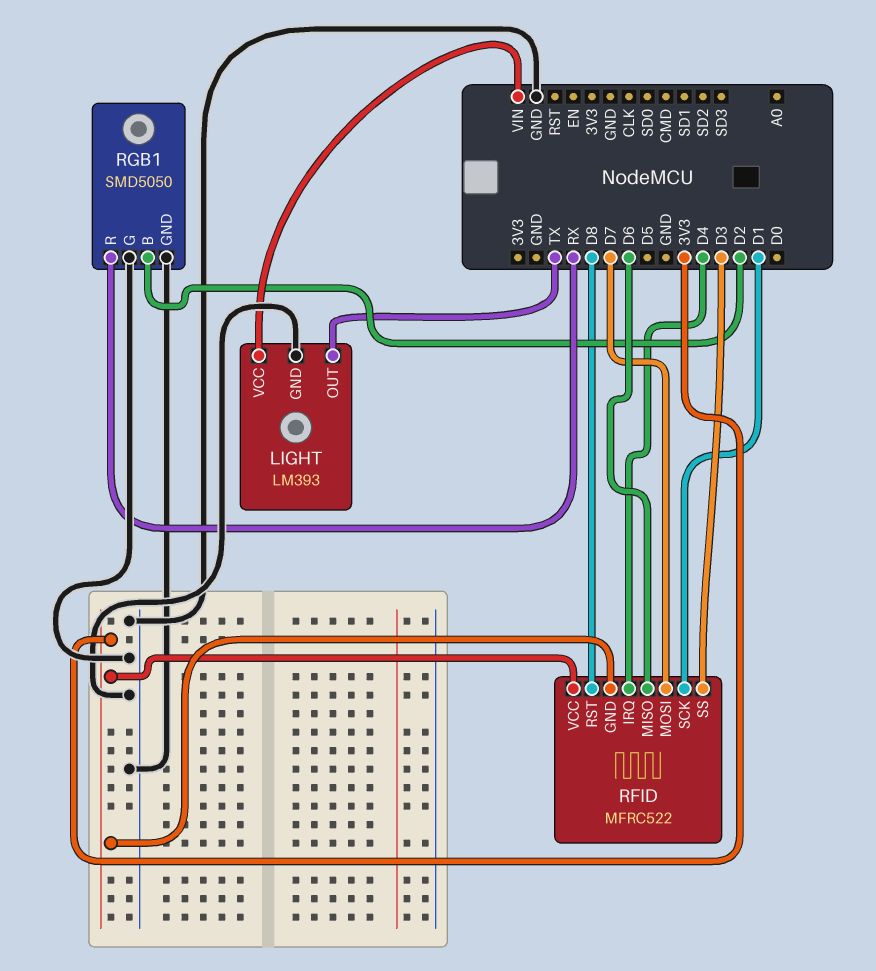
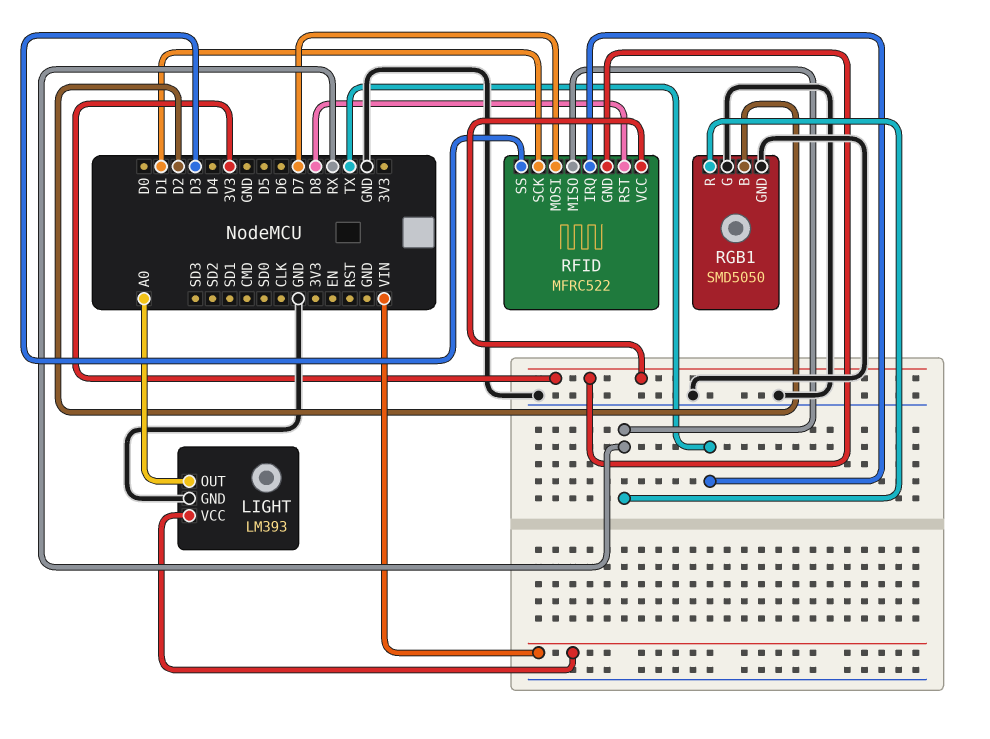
LIGHT pin OUT: TX -> A0
RFID pin IRQ: D4 -> TX
RFID pin MISO: D6 -> RX

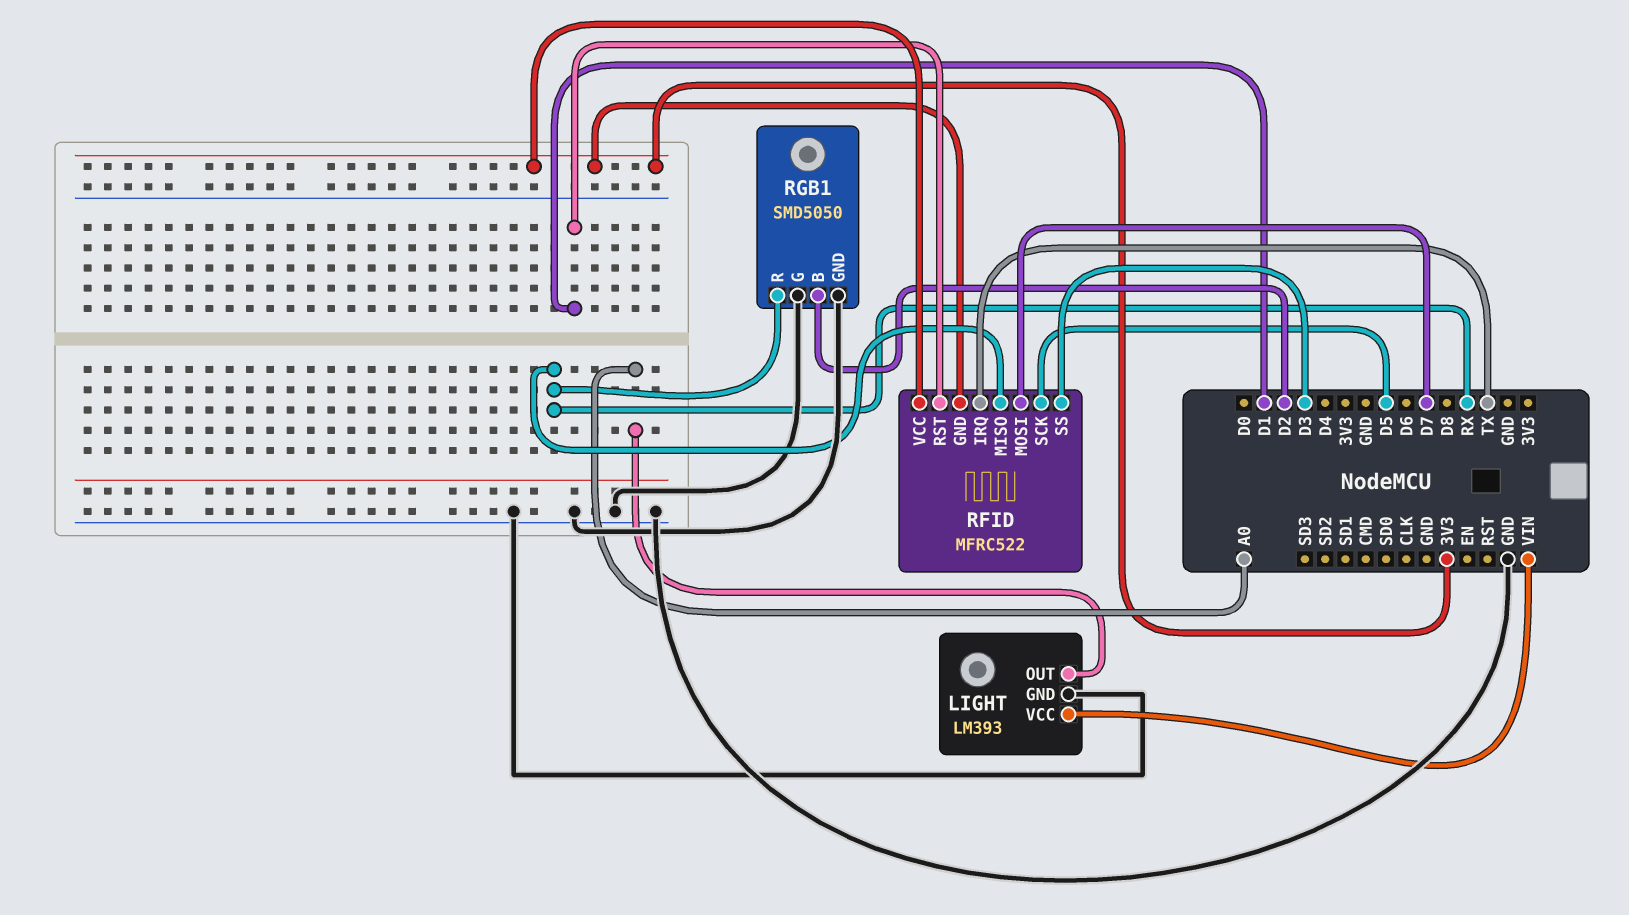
RFID pin RST: D8 -> D1
RFID pin SCK: D1 -> D5

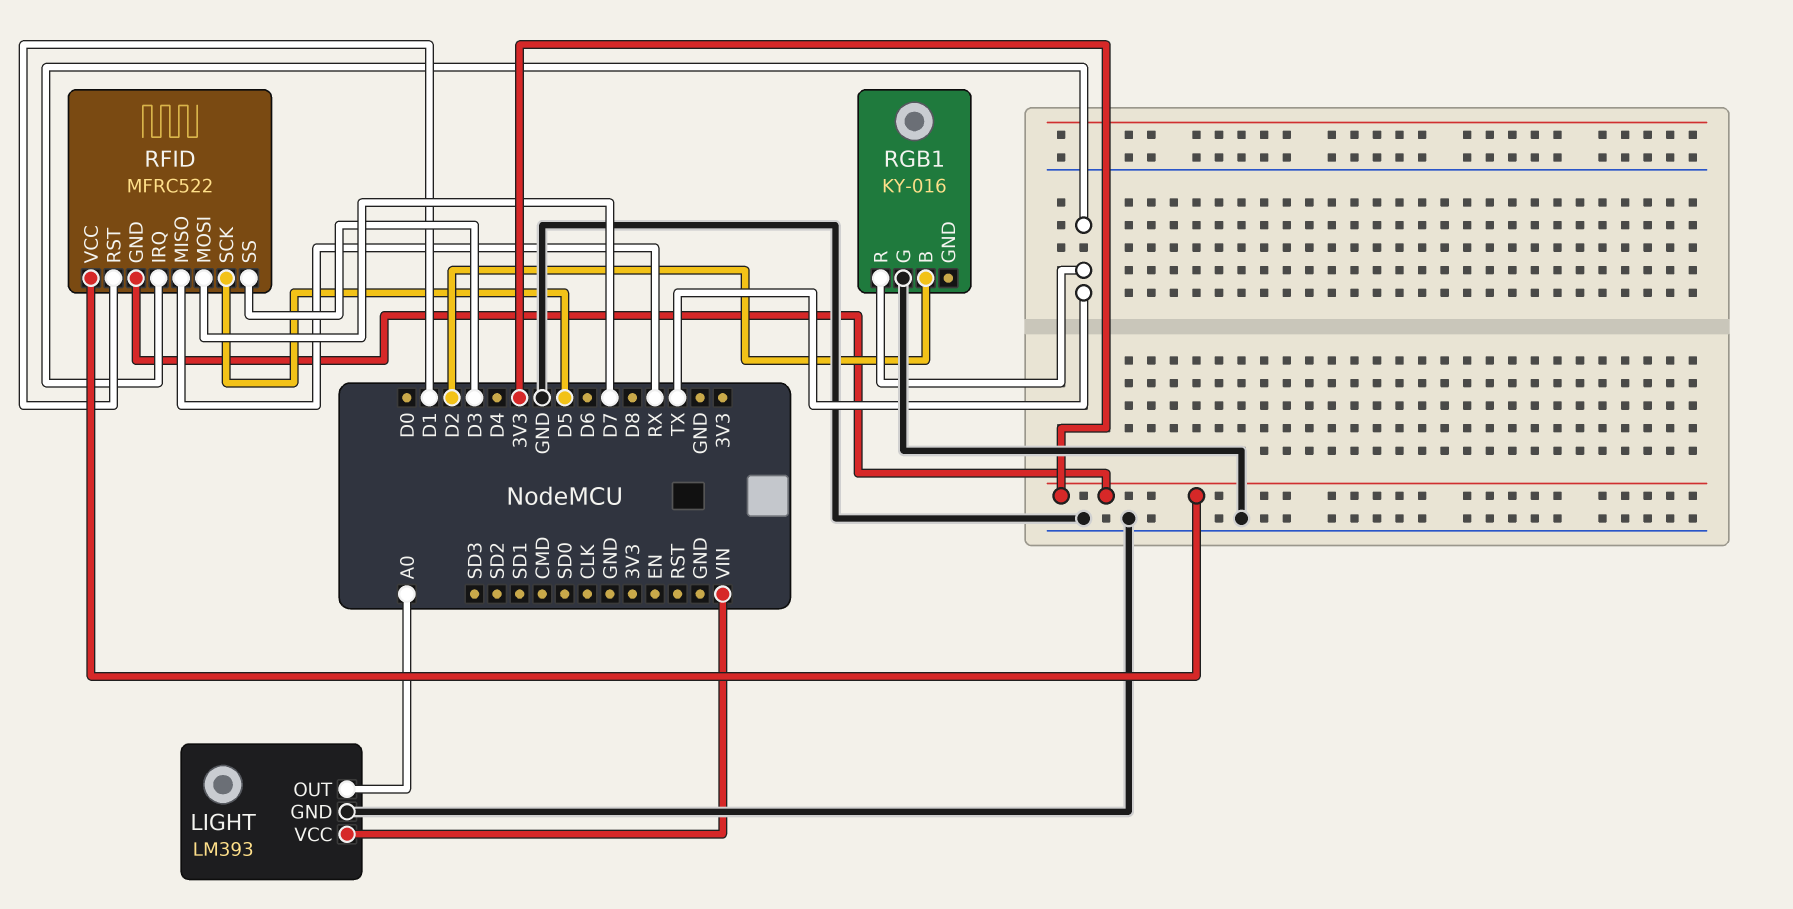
RGB1: SMD5050 -> KY-016
RGB1 pin GND: GND -> none
RGB1 pin R: RX -> TX

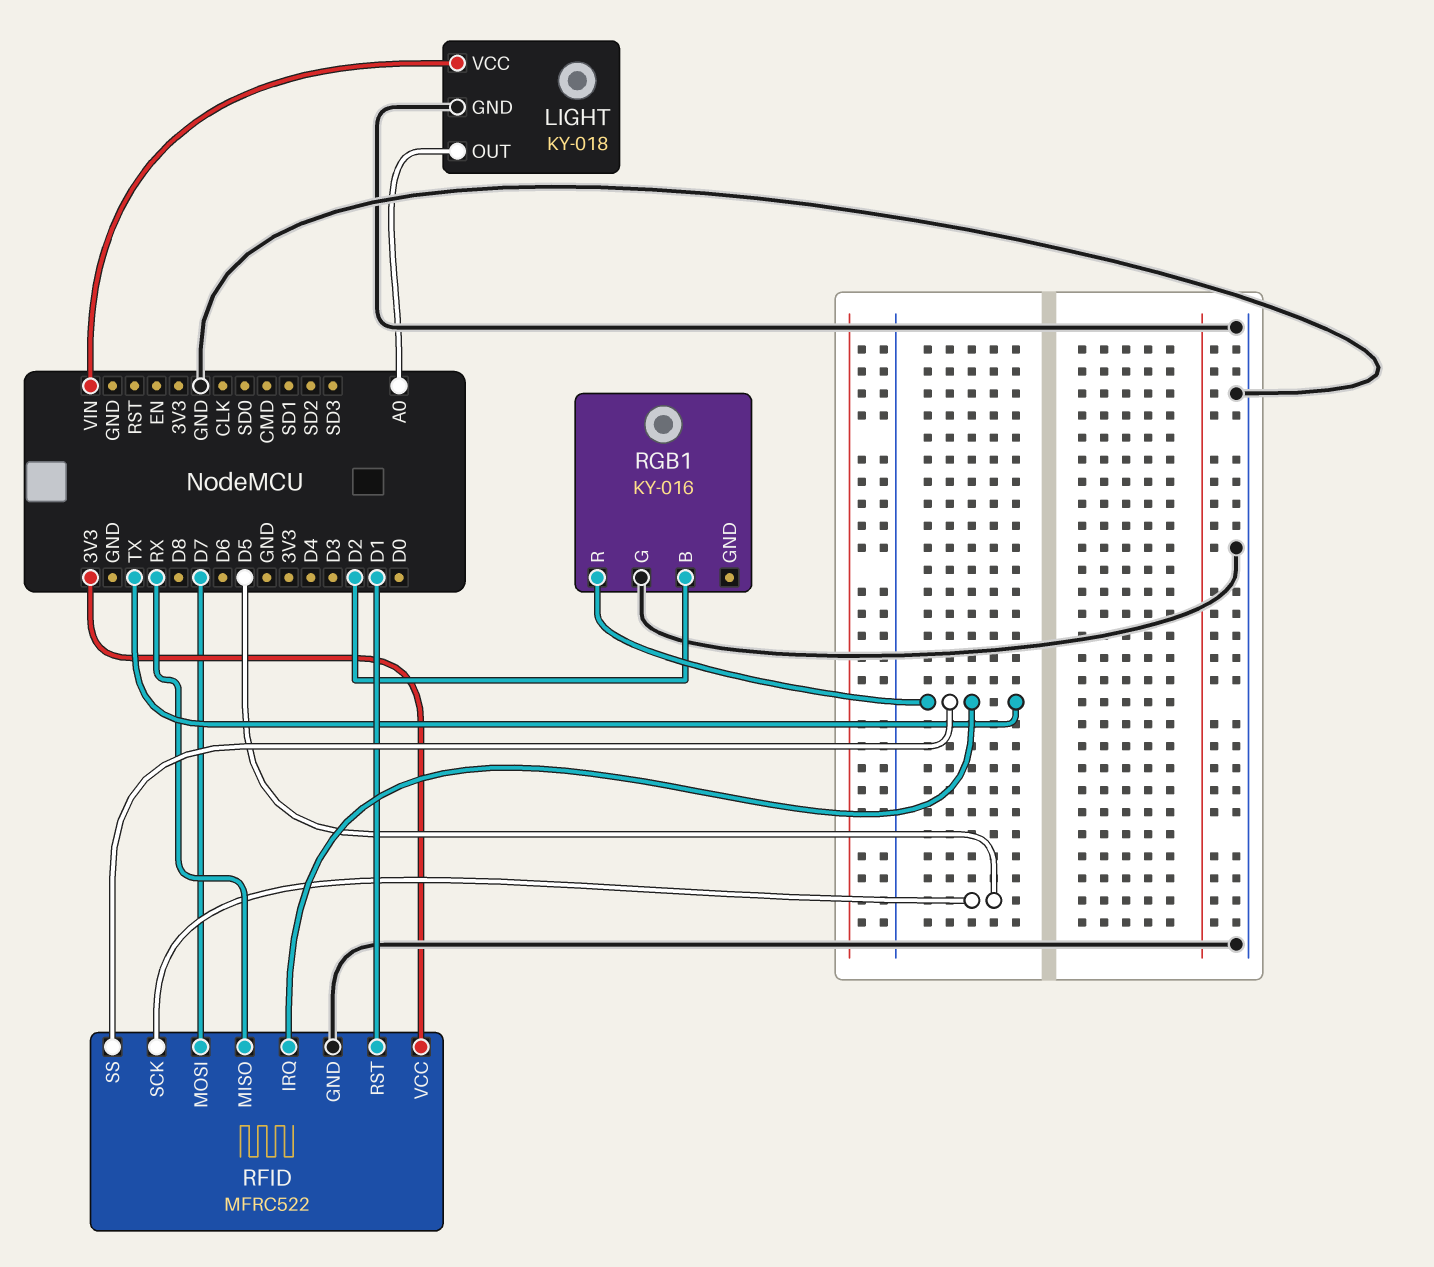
LIGHT: LM393 -> KY-018
RFID pin GND: 3V3 -> GND
RFID pin SS: D3 -> TX

